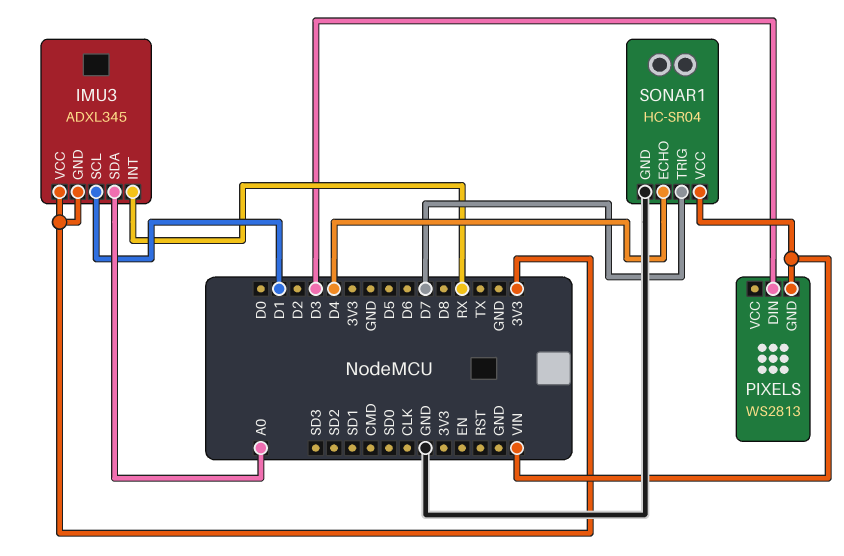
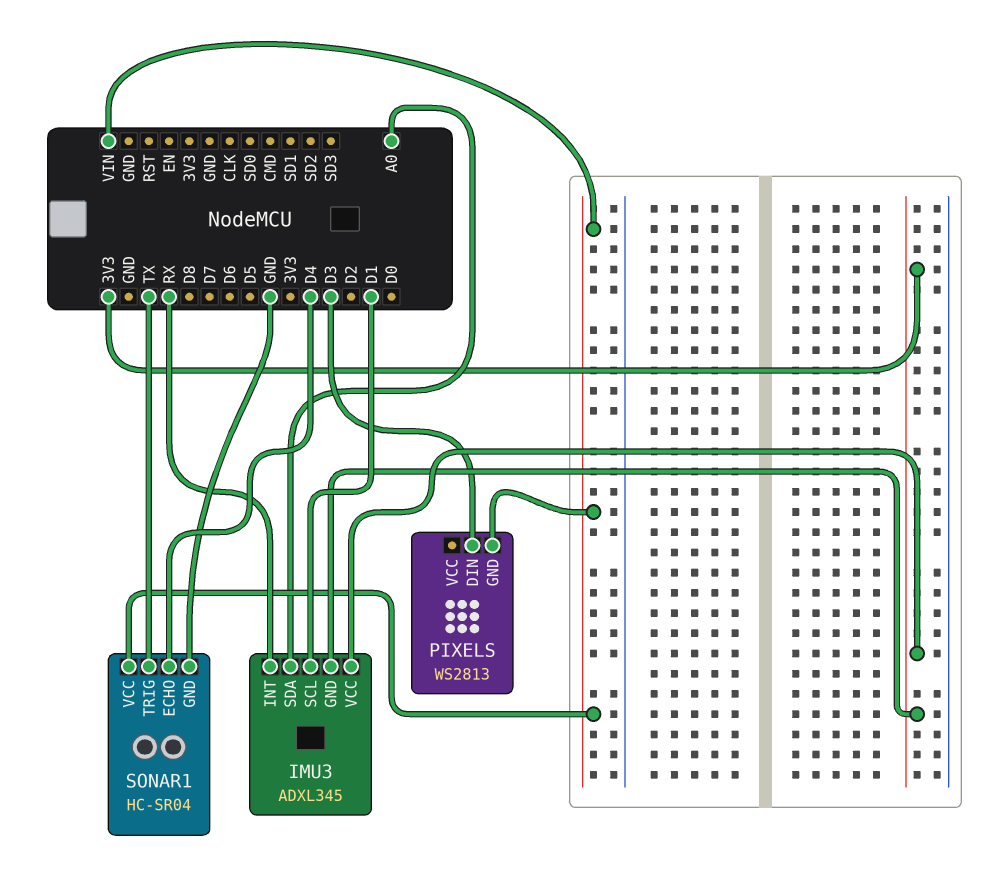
SONAR1 pin TRIG: D7 -> TX

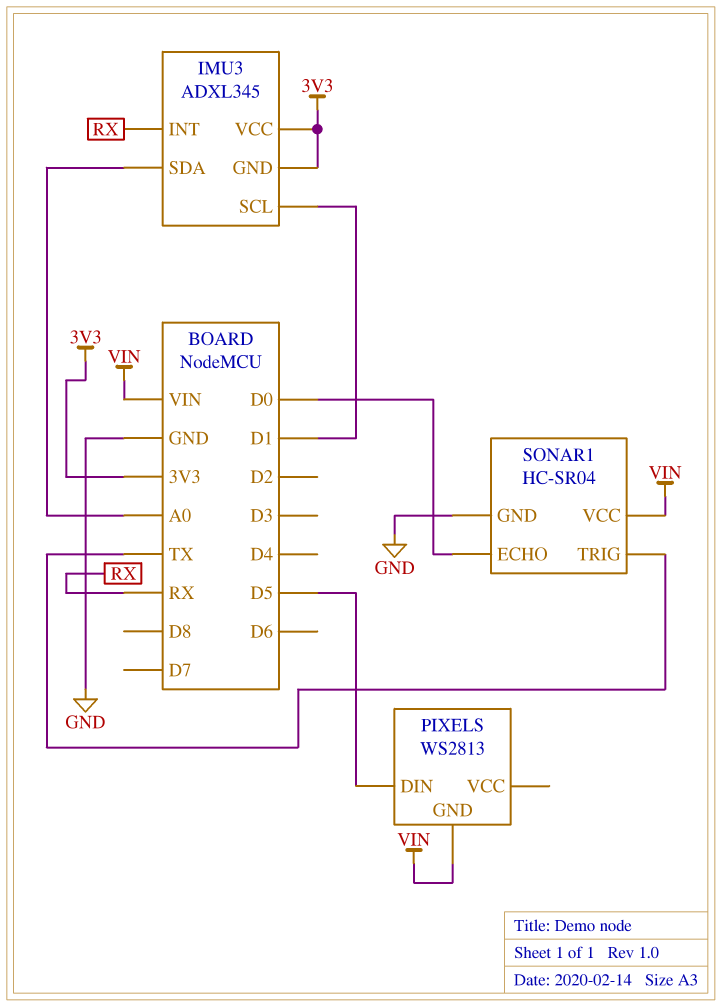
PIXELS pin DIN: D3 -> D5
SONAR1 pin ECHO: D4 -> D0

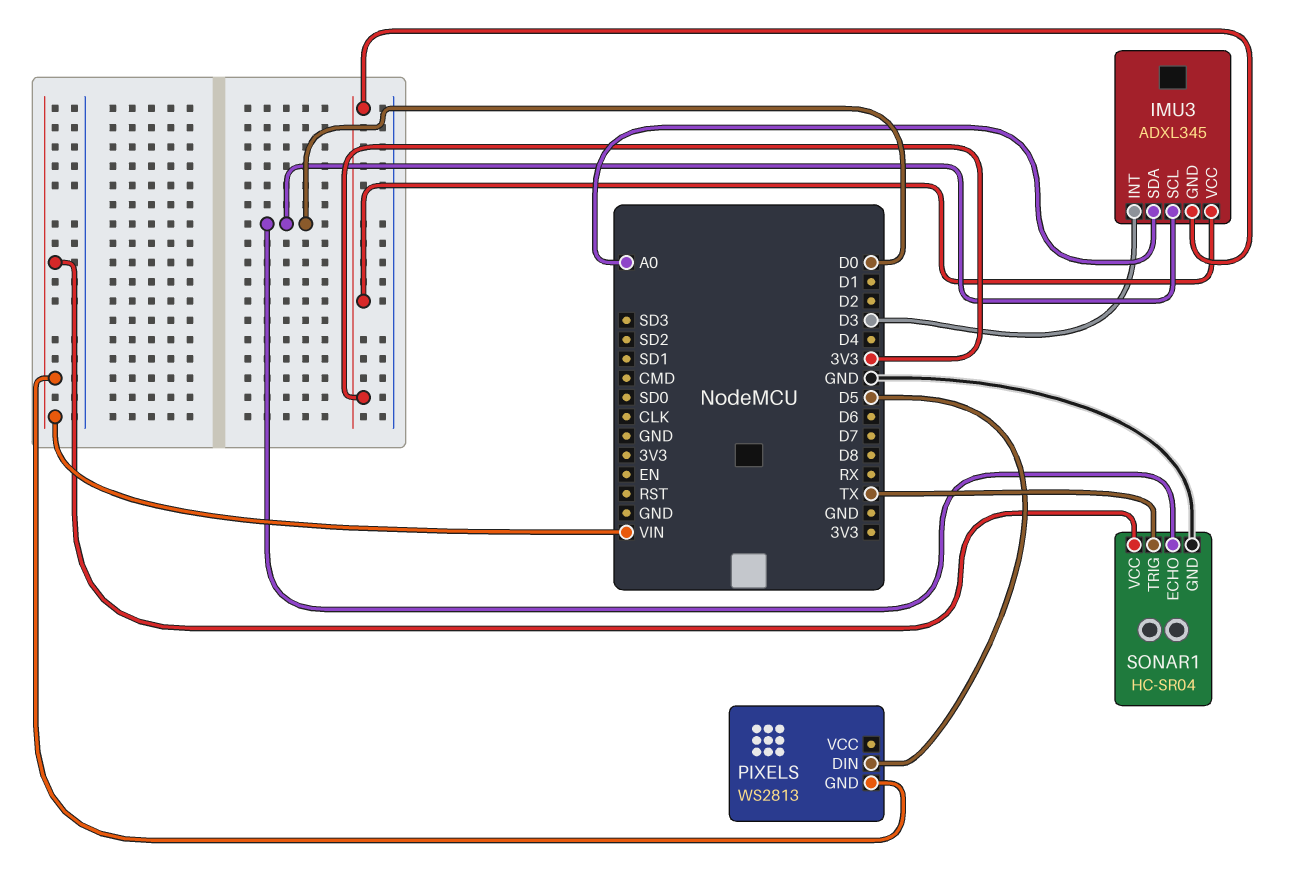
IMU3 pin INT: RX -> D3
IMU3 pin SCL: D1 -> D0

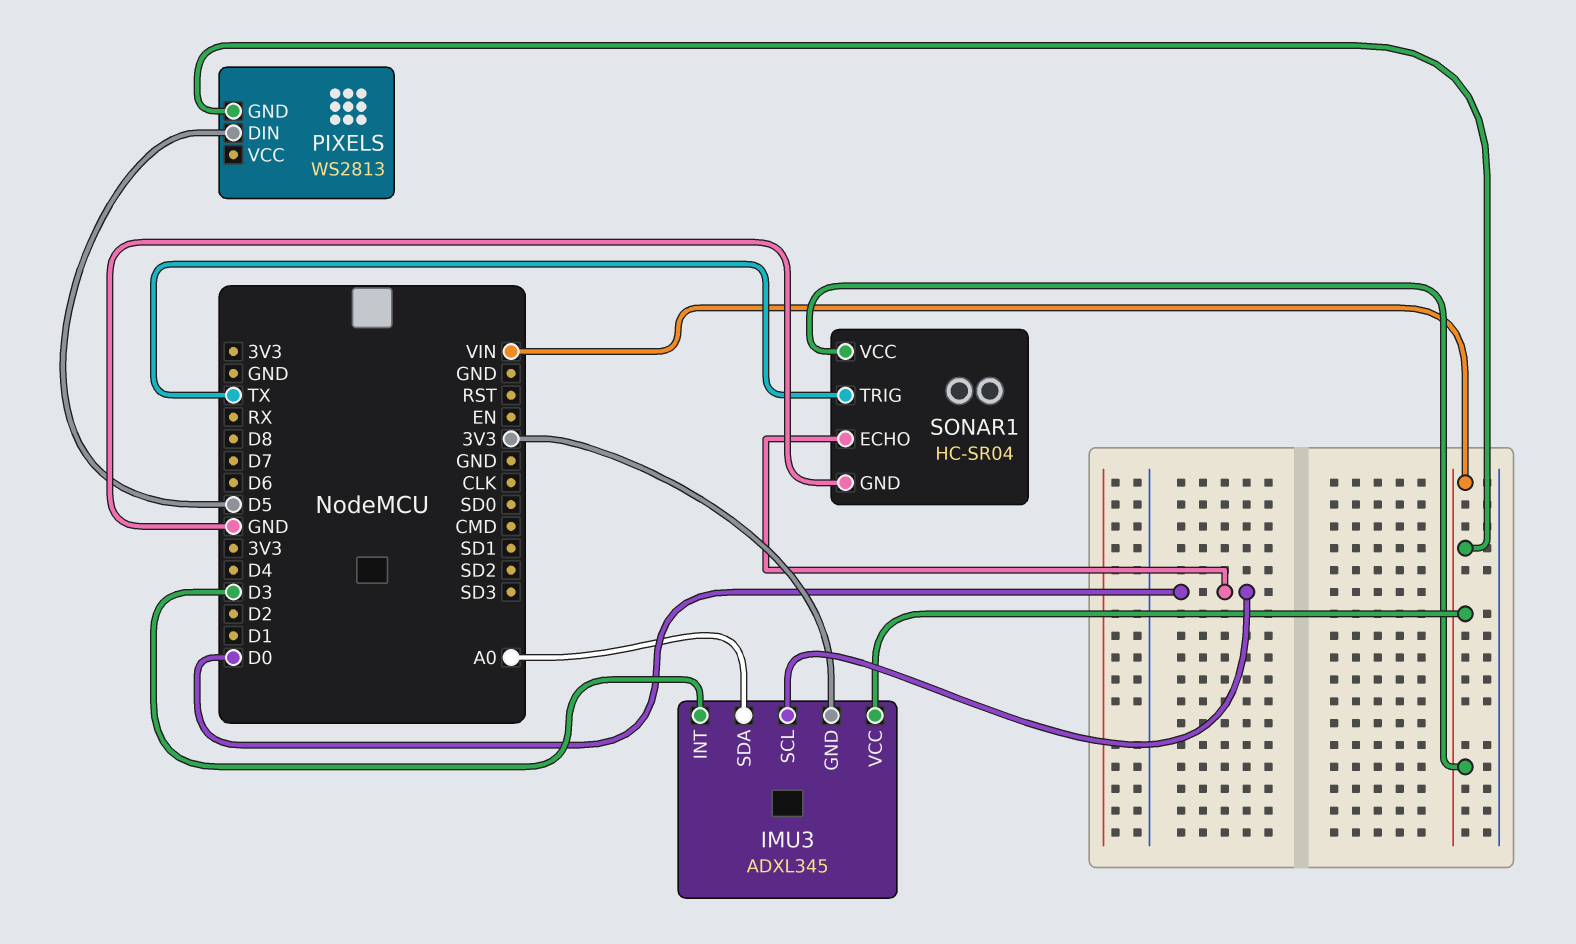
IMU3 pin VCC: 3V3 -> VIN

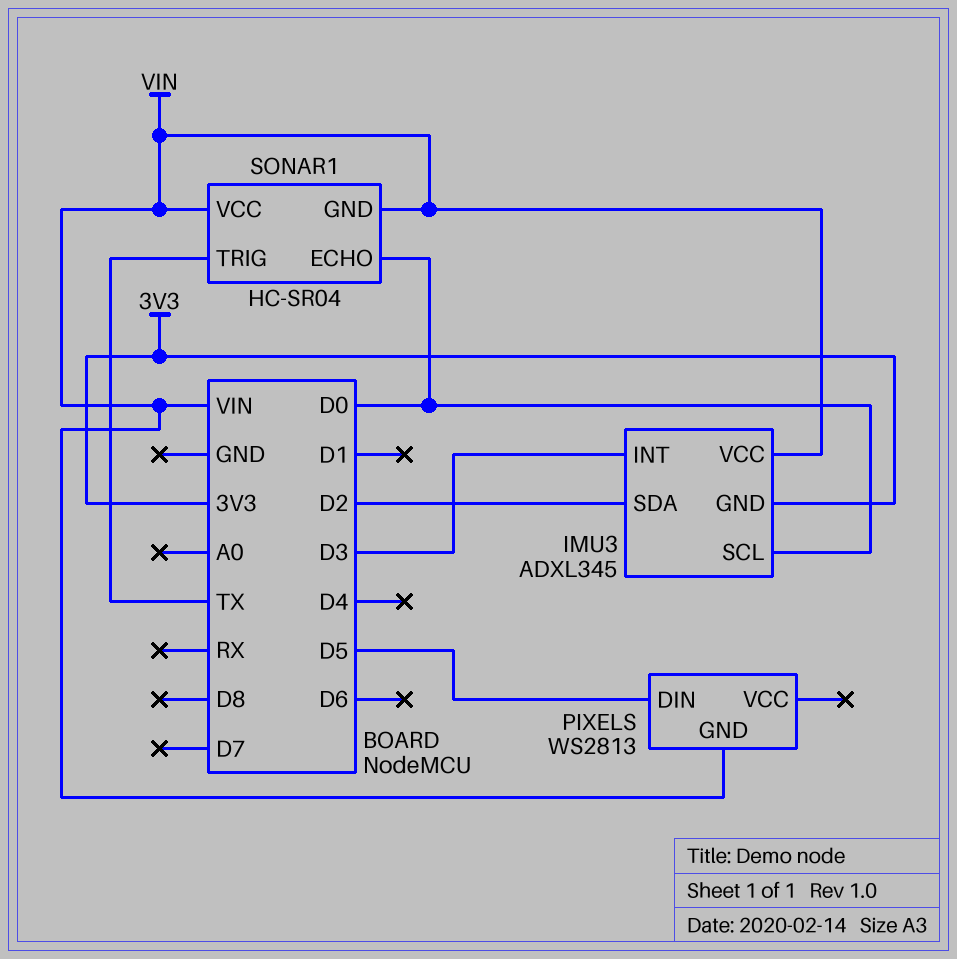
IMU3 pin SDA: A0 -> D2
SONAR1 pin GND: GND -> VIN

